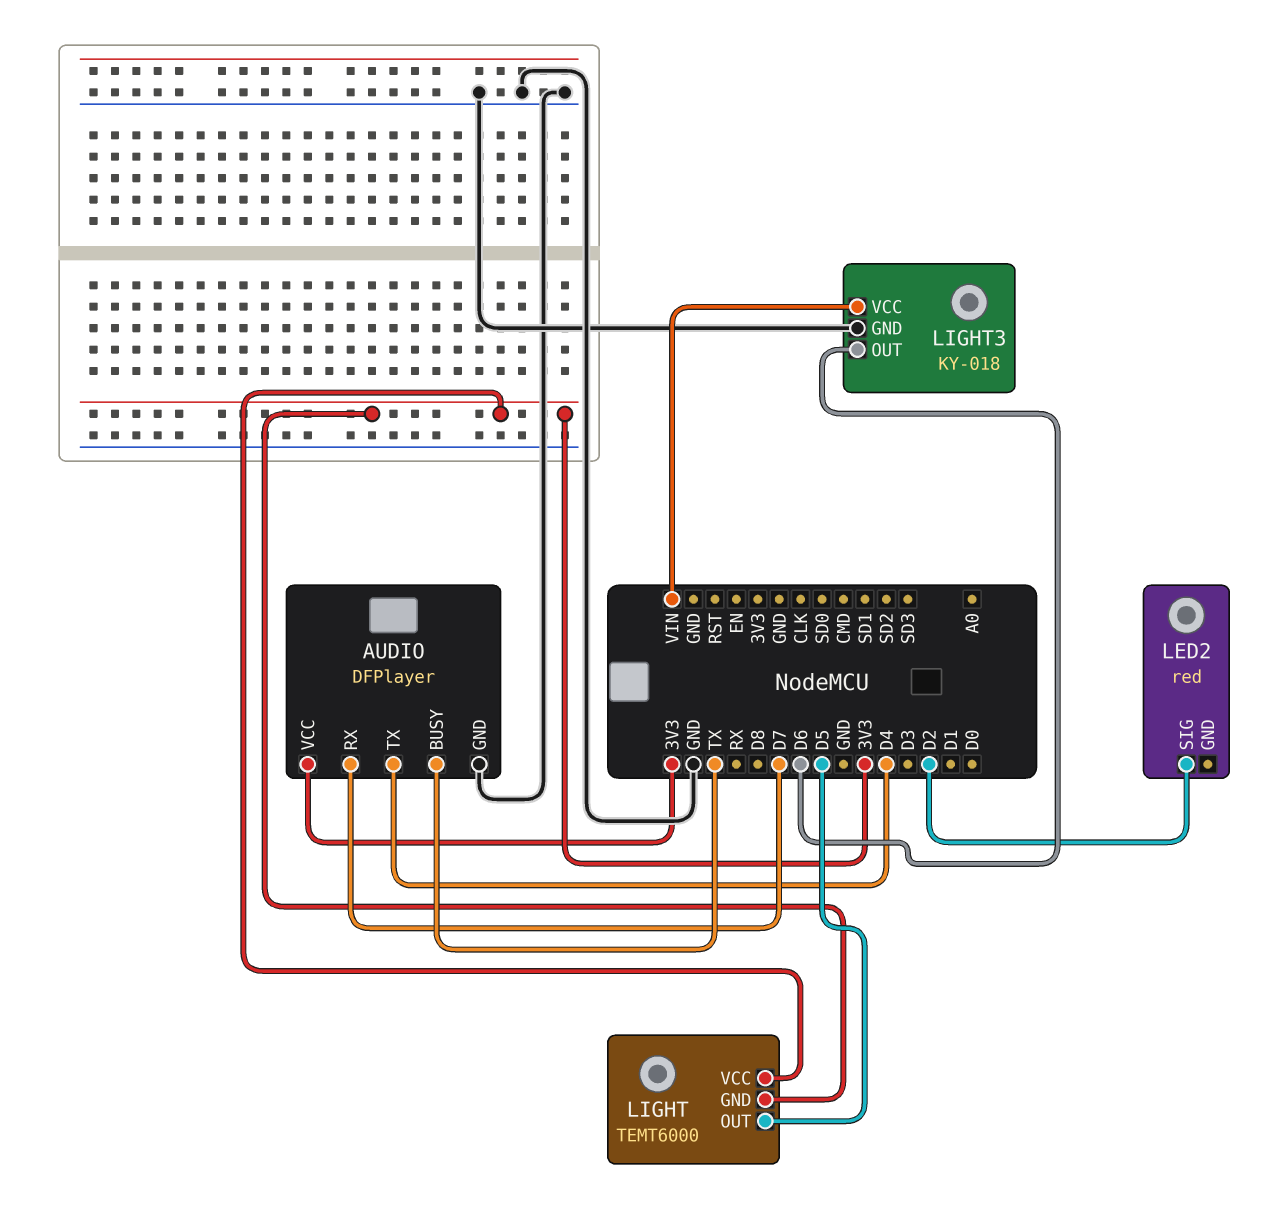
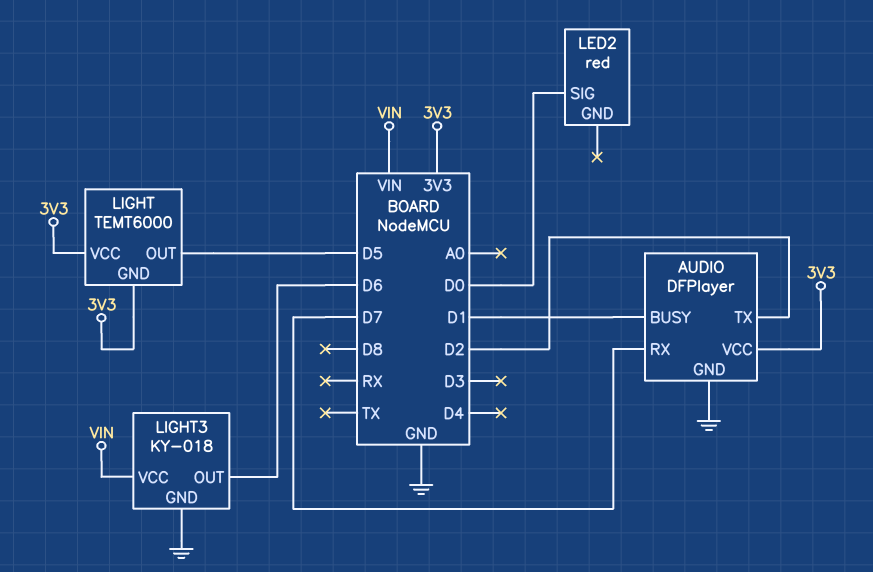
AUDIO pin BUSY: TX -> D1
AUDIO pin TX: D4 -> D2
LED2 pin SIG: D2 -> D0

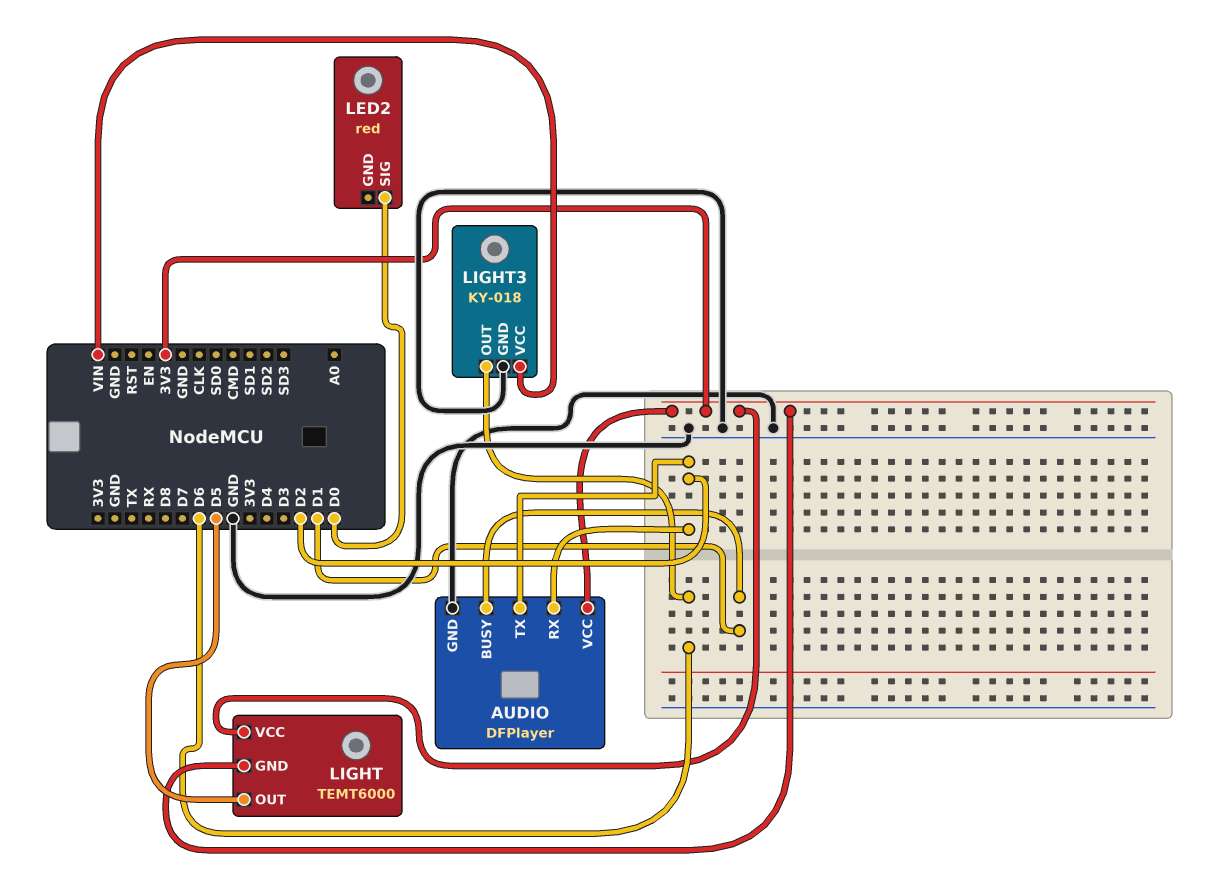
AUDIO pin RX: D7 -> D2

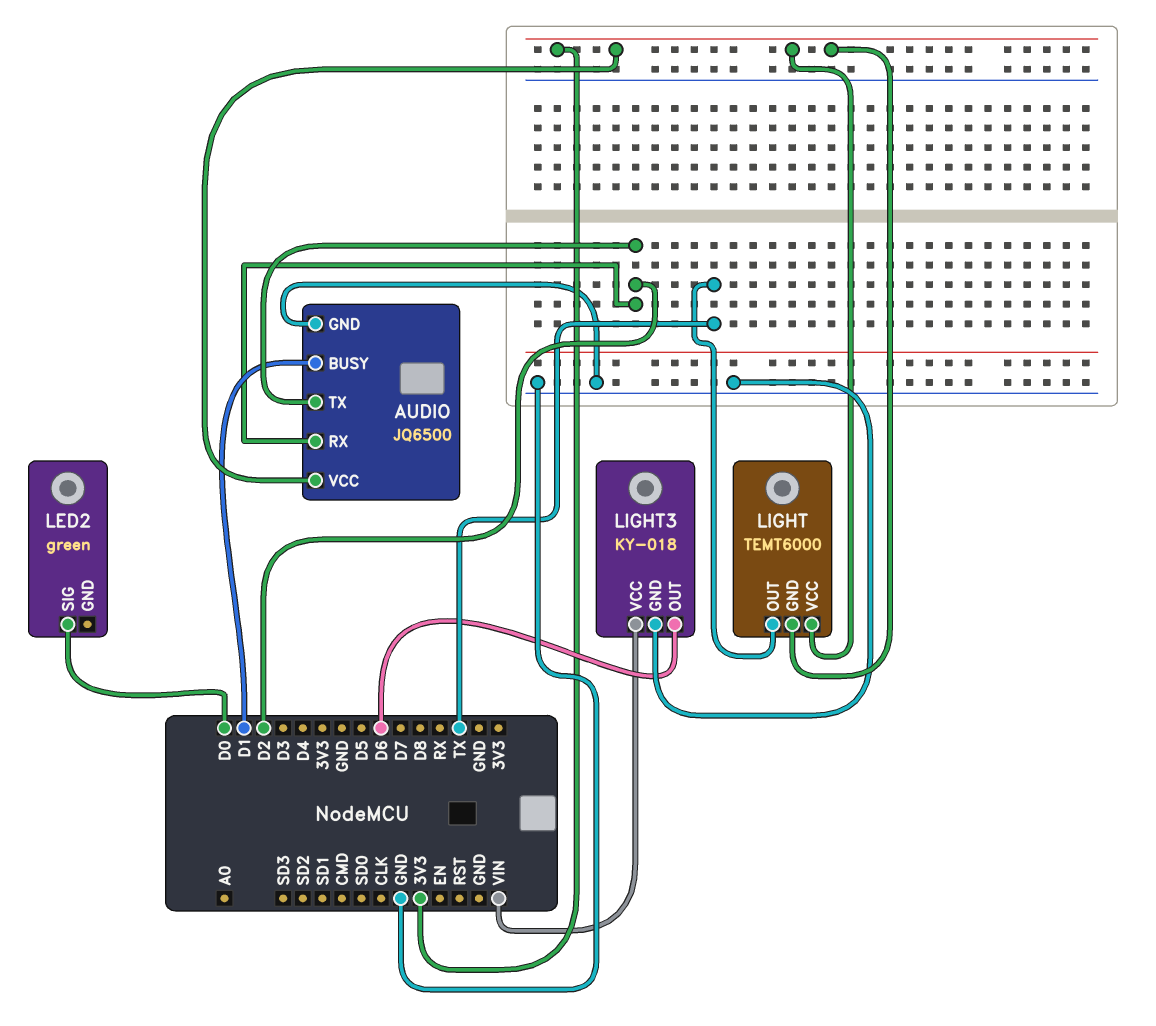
AUDIO: DFPlayer -> JQ6500
LED2: red -> green
LIGHT pin OUT: D5 -> TX

